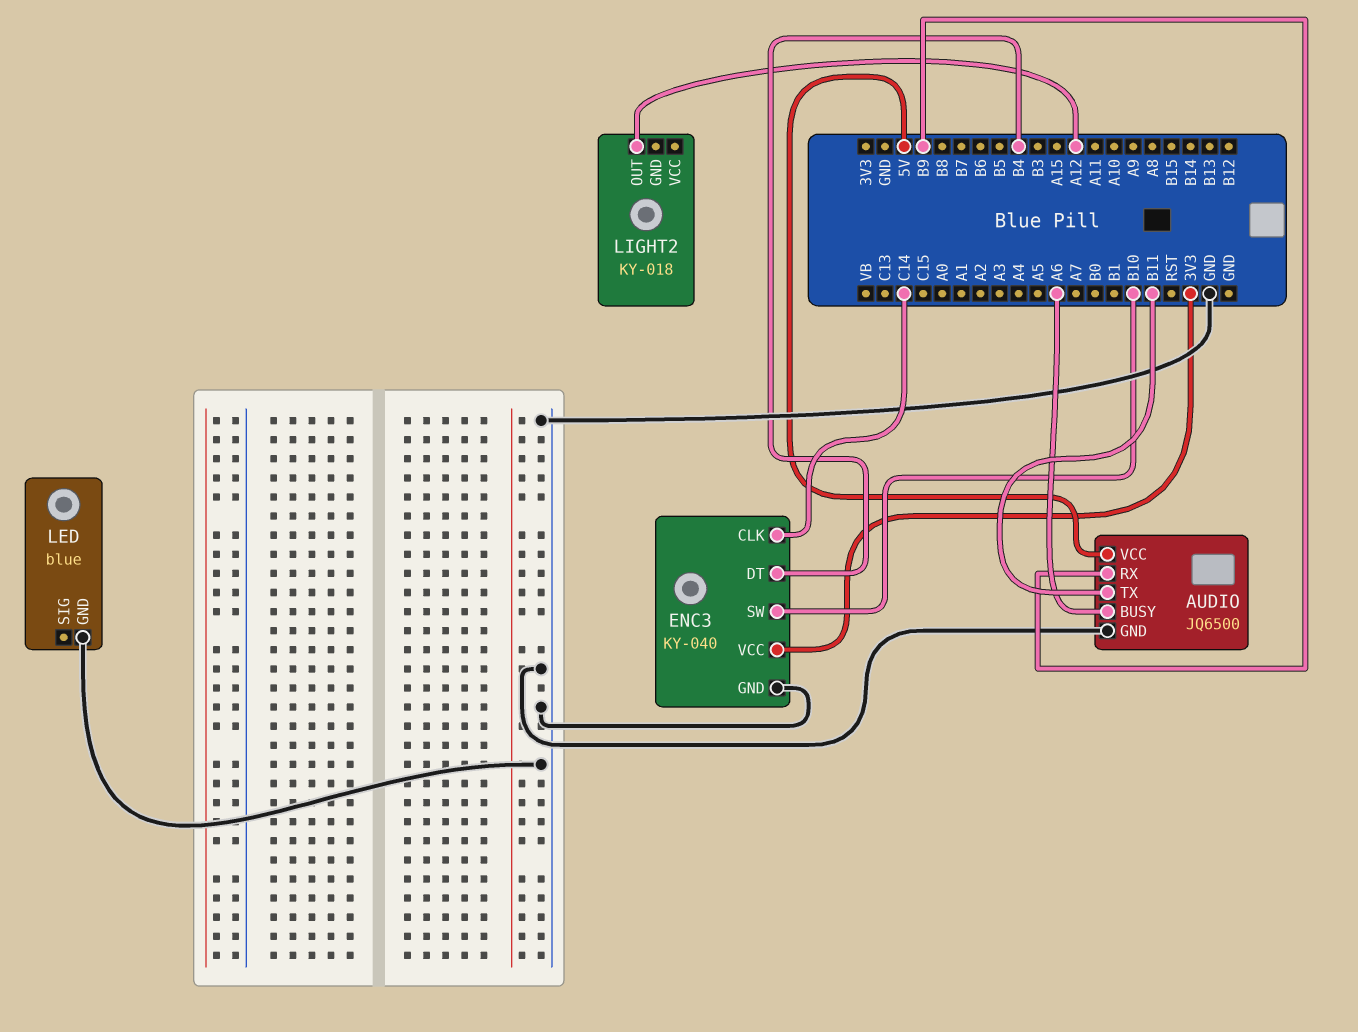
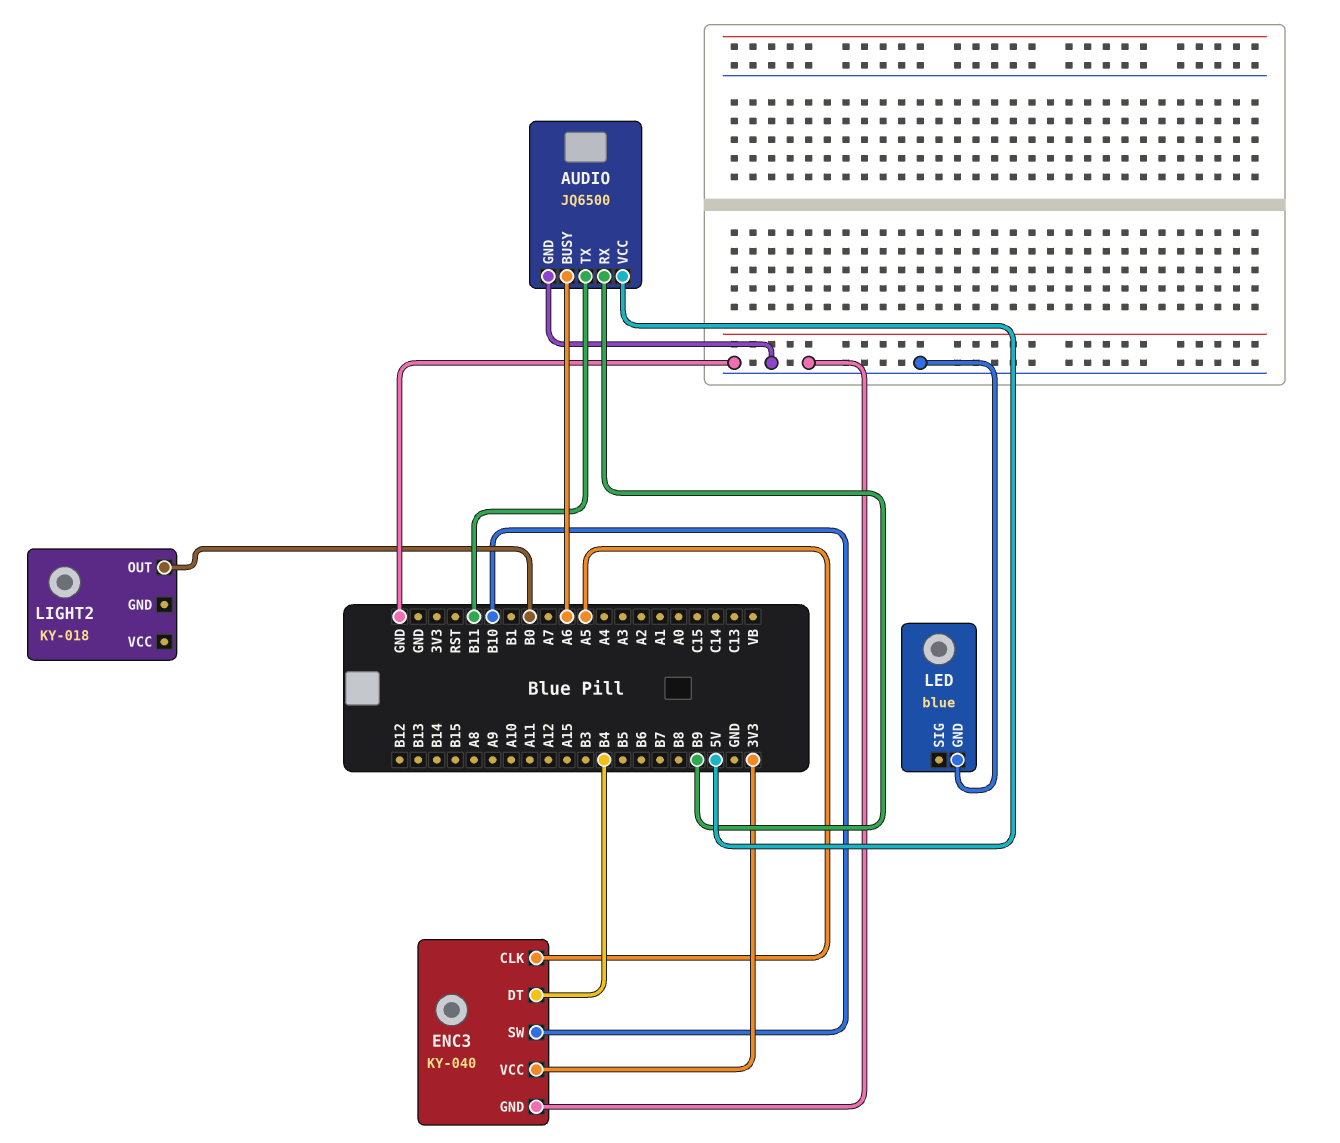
ENC3 pin CLK: C14 -> A5
LIGHT2 pin OUT: A12 -> B0

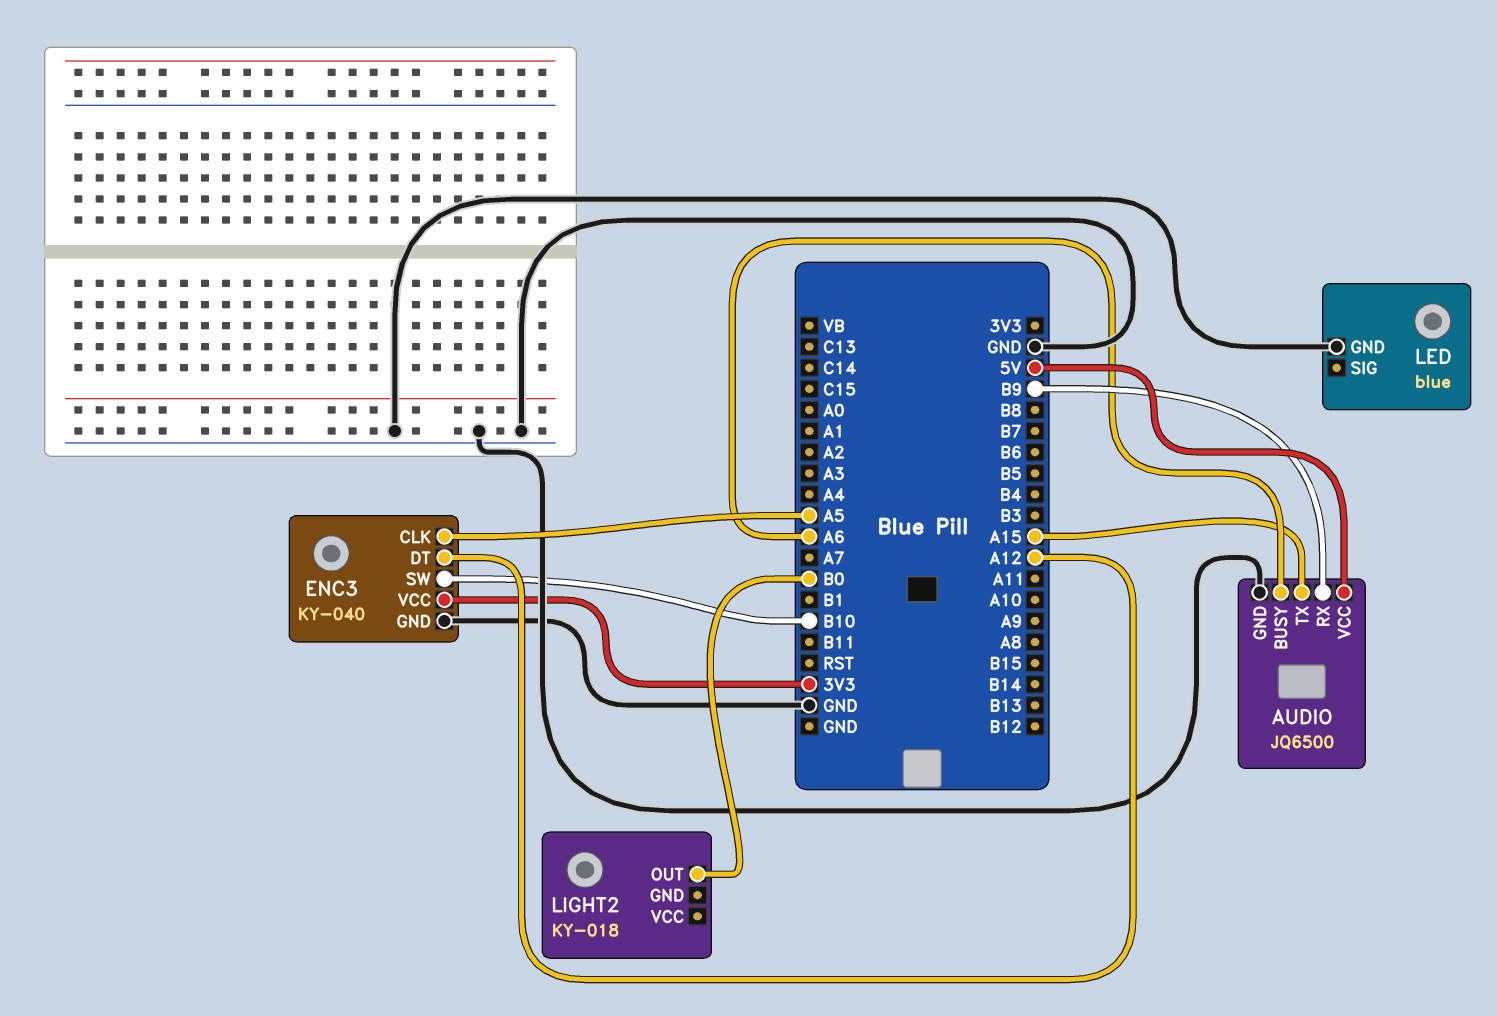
AUDIO pin TX: B11 -> A15
ENC3 pin DT: B4 -> A12

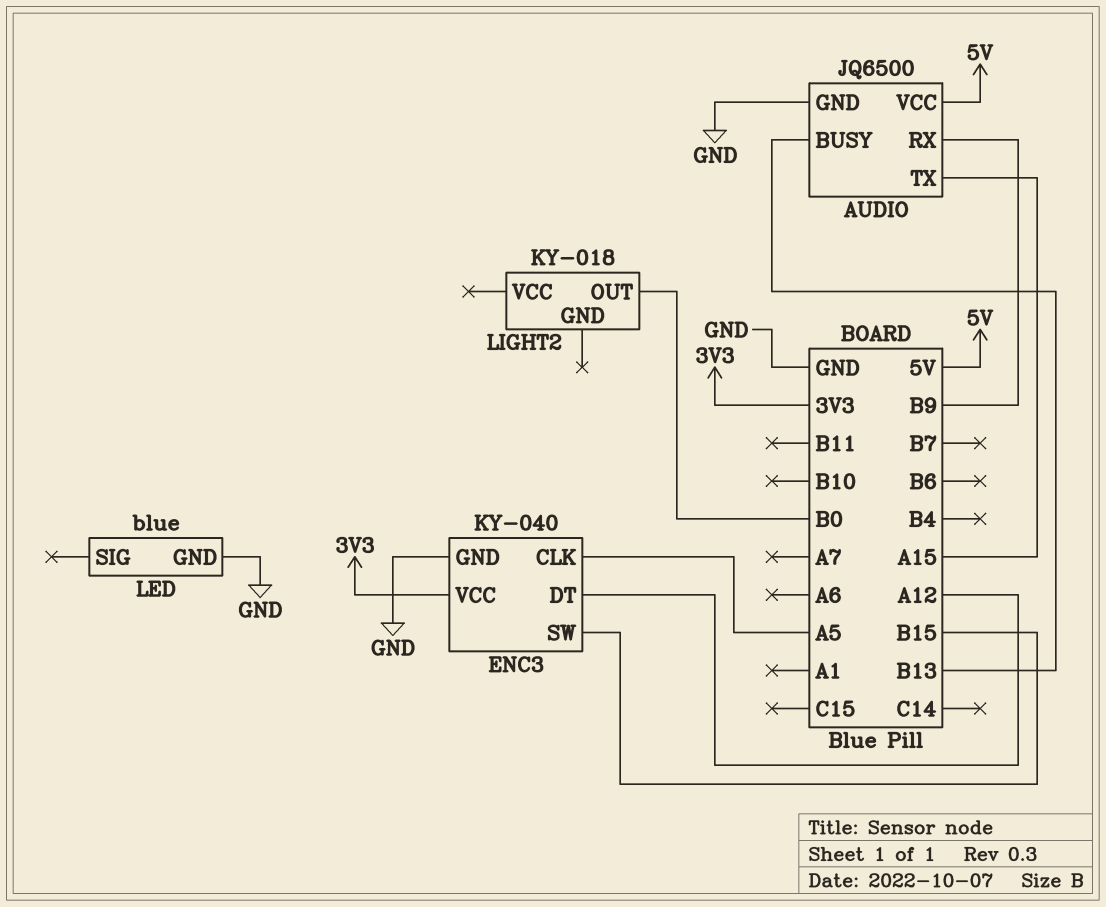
AUDIO pin BUSY: A6 -> B13
ENC3 pin SW: B10 -> B15

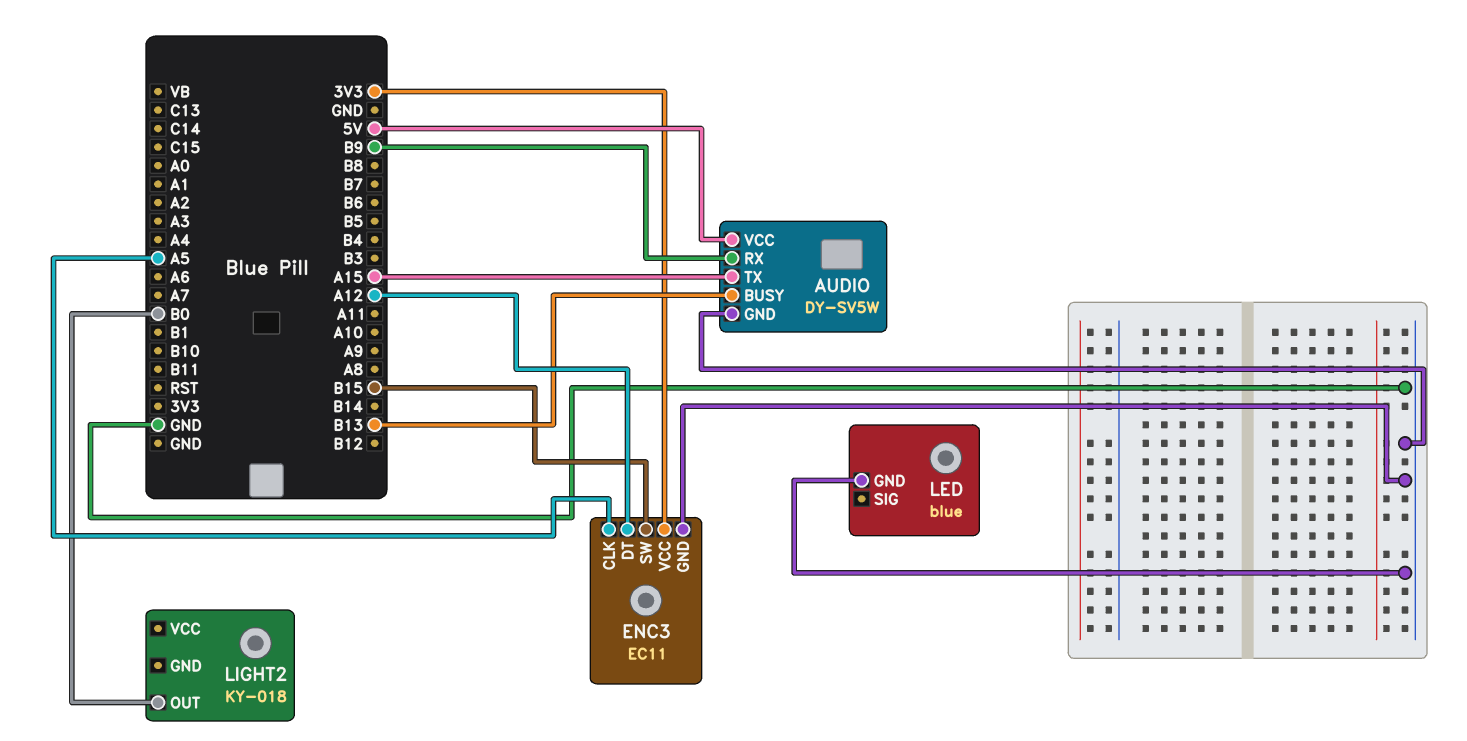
AUDIO: JQ6500 -> DY-SV5W
ENC3: KY-040 -> EC11

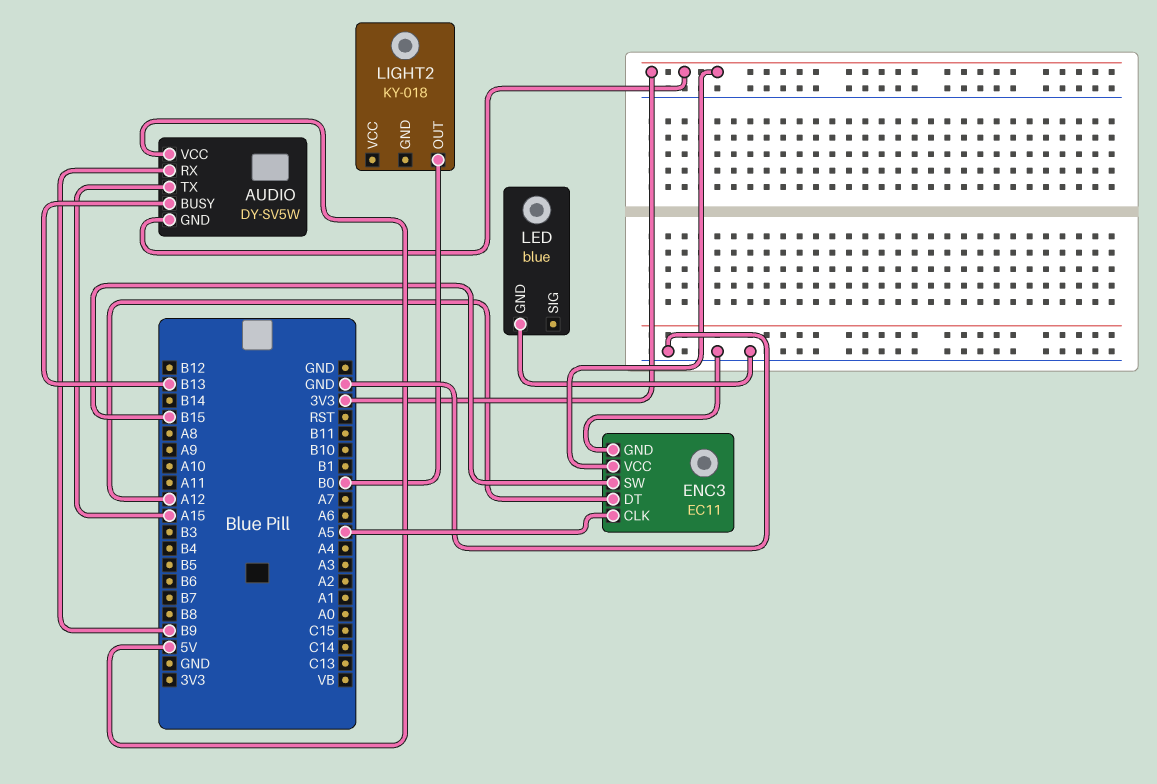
AUDIO pin GND: GND -> 3V3

